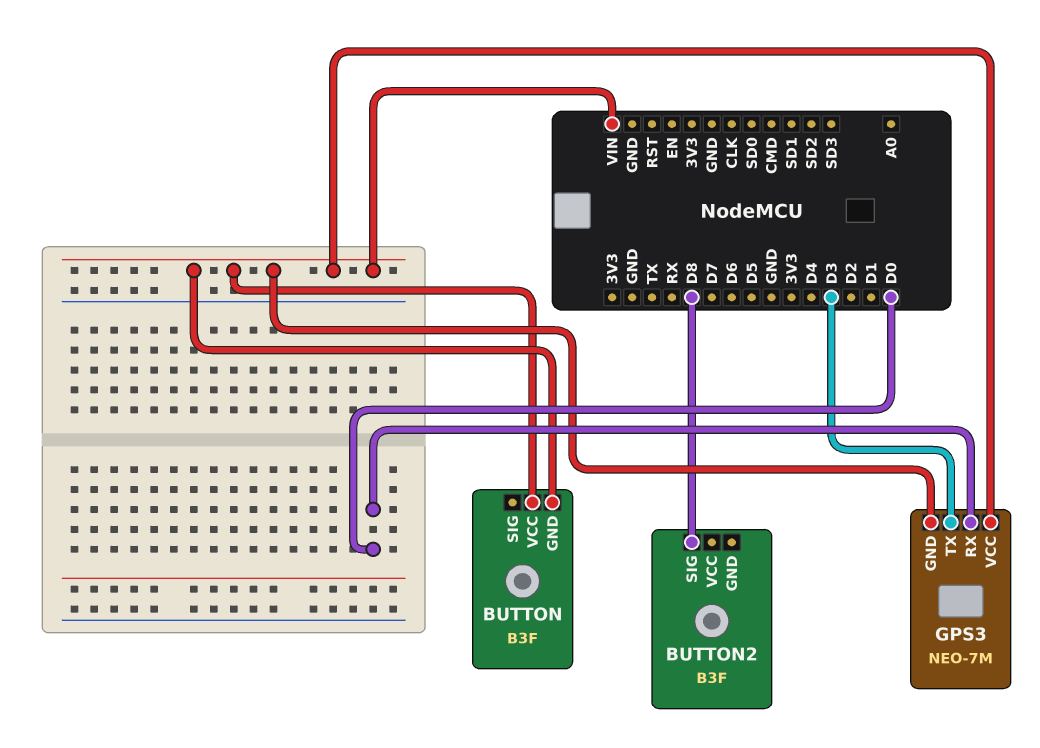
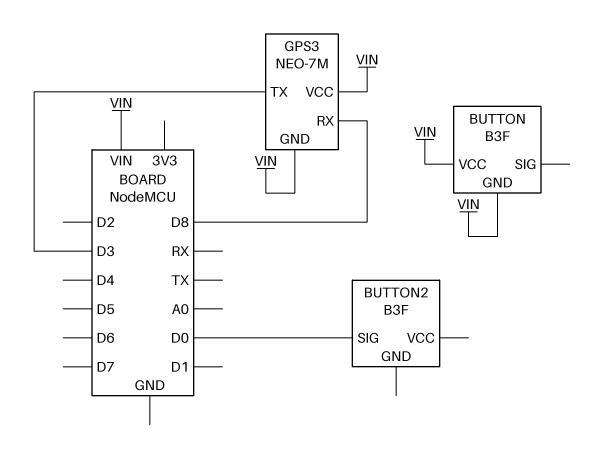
BUTTON2 pin SIG: D8 -> D0
GPS3 pin RX: D0 -> D8

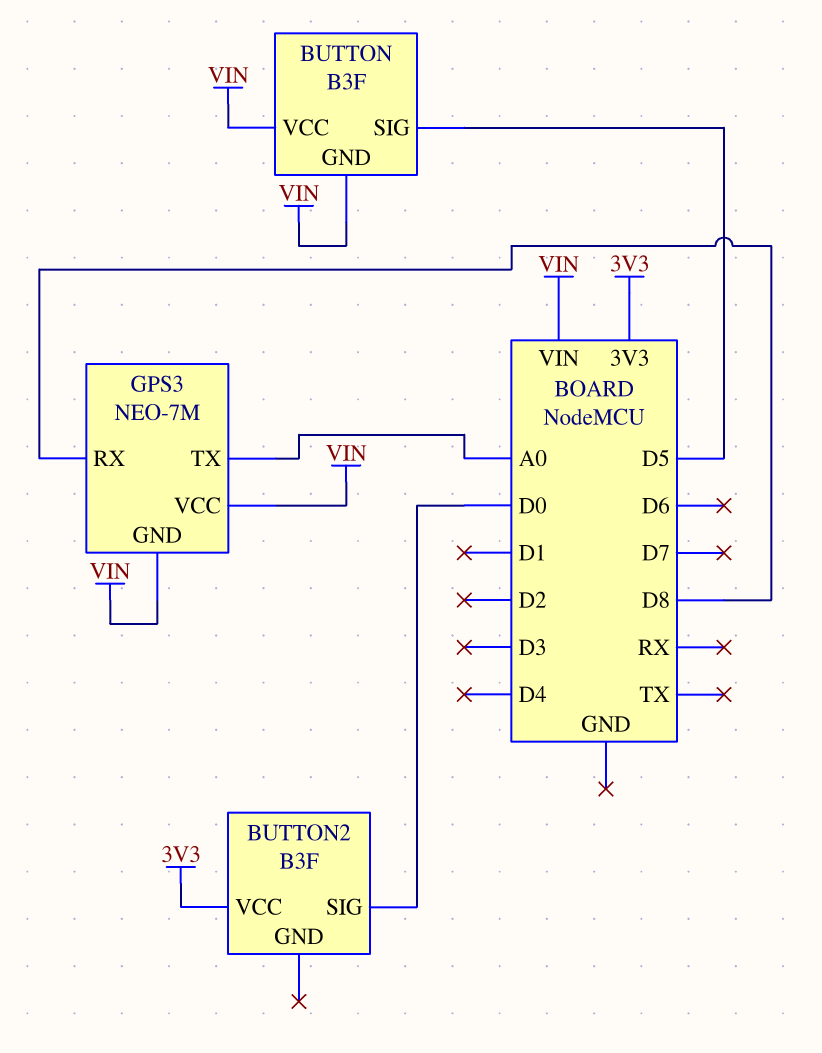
BUTTON pin SIG: none -> D5
BUTTON2 pin VCC: none -> 3V3
GPS3 pin TX: D3 -> A0

